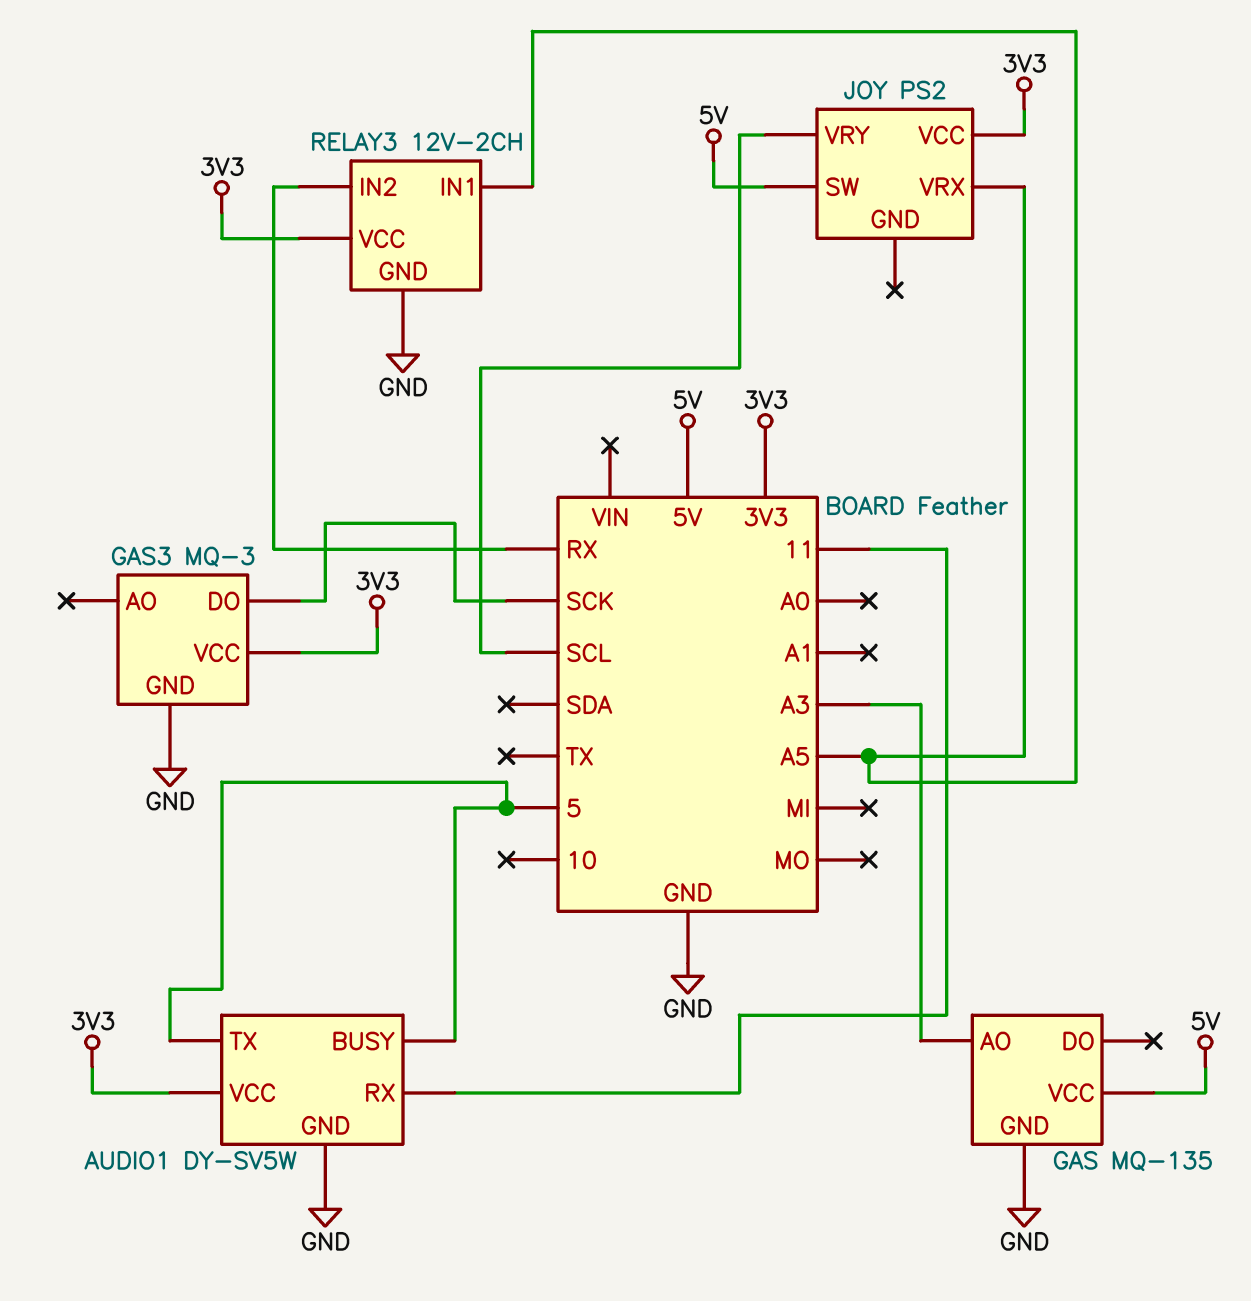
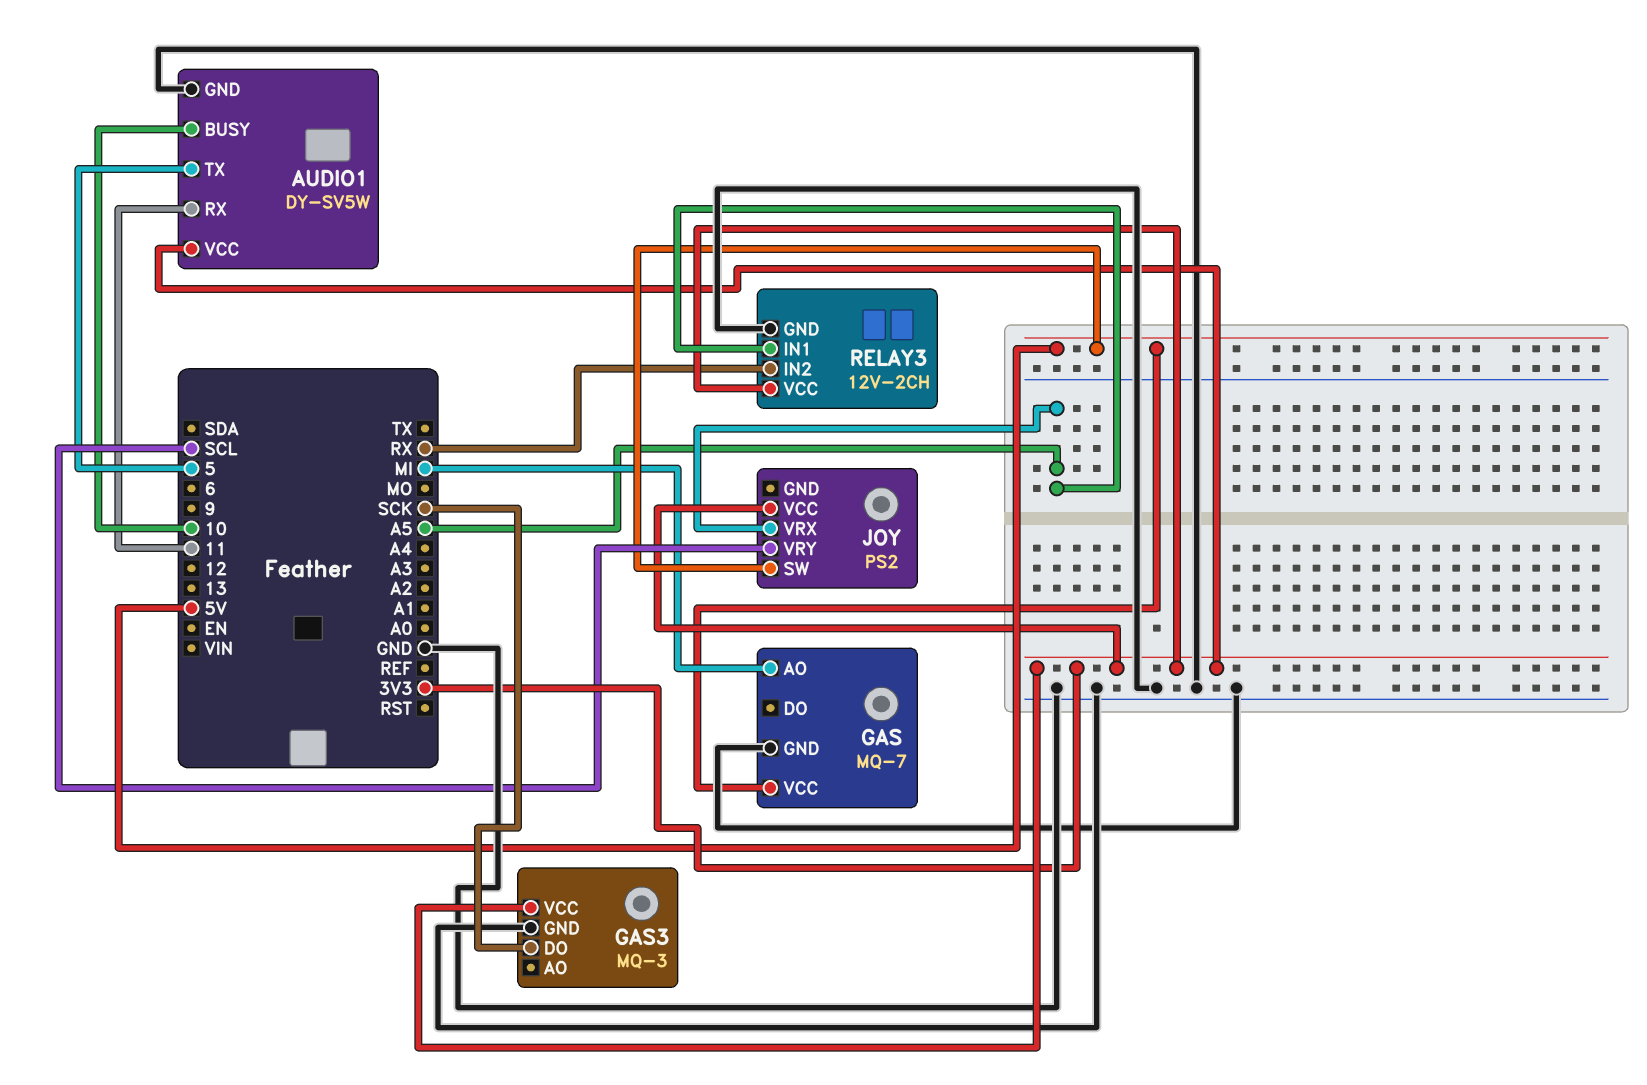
AUDIO1 pin BUSY: 5 -> 10
GAS: MQ-135 -> MQ-7
GAS pin AO: A3 -> MI

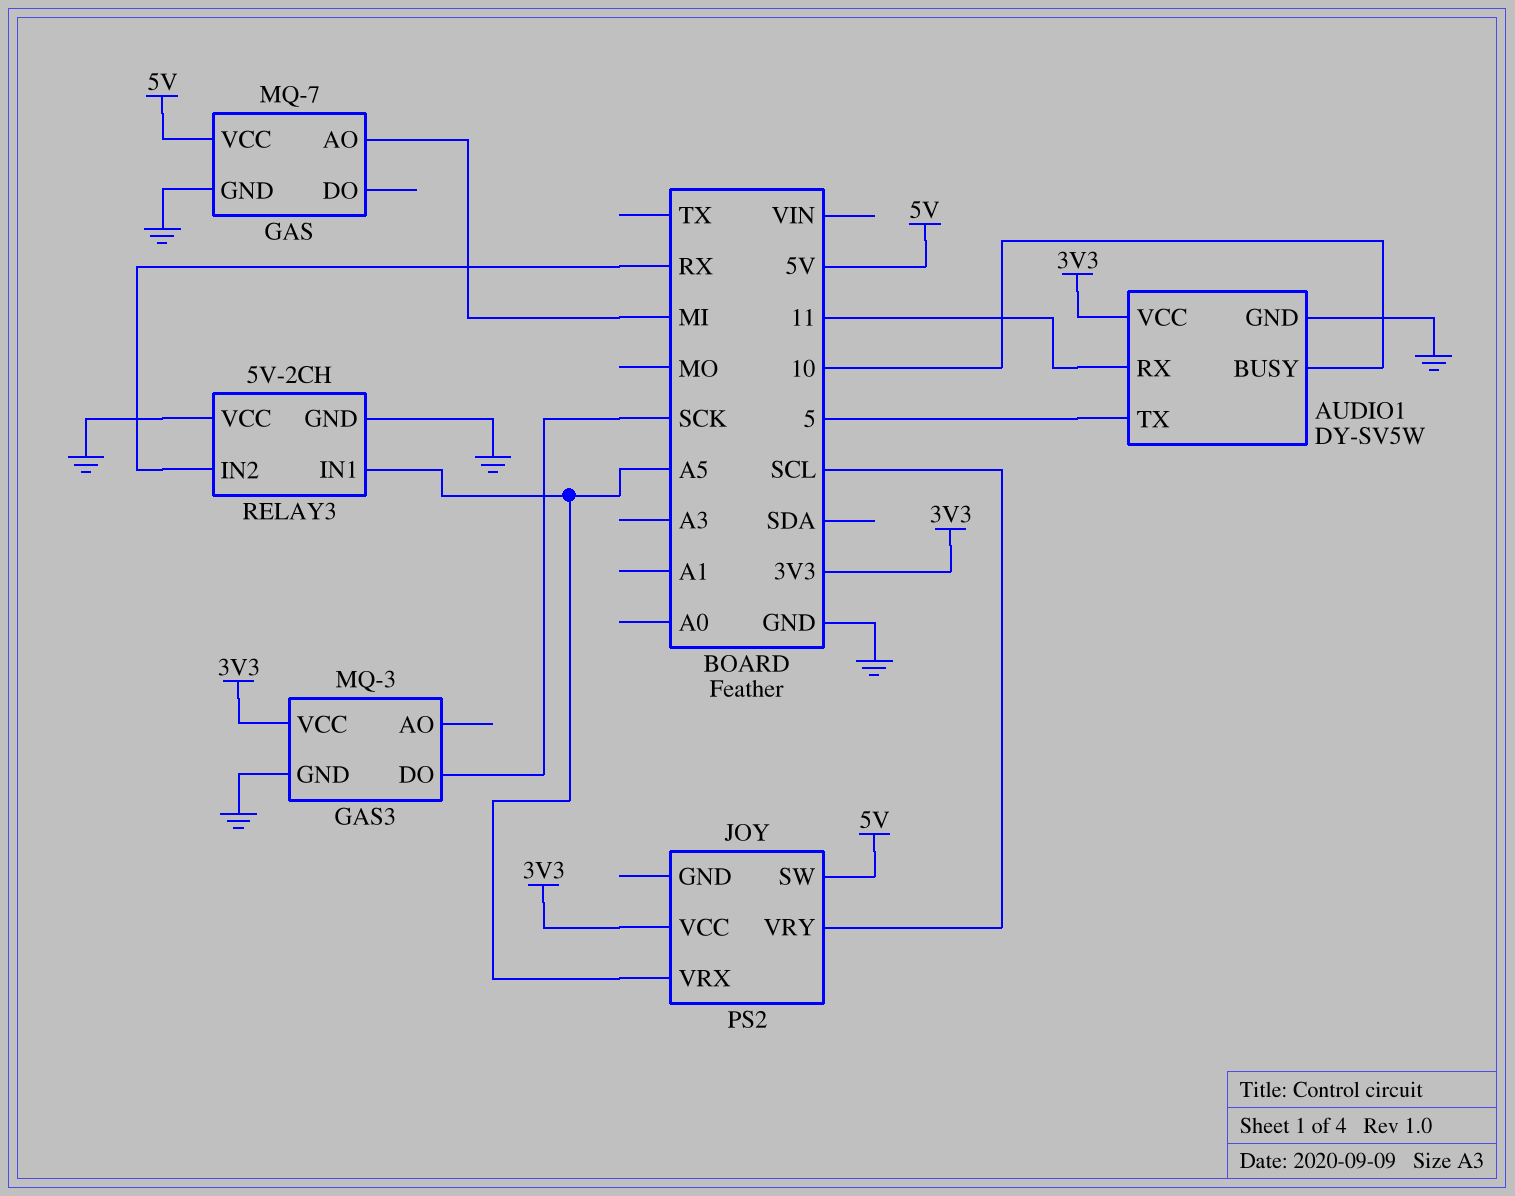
RELAY3: 12V-2CH -> 5V-2CH
RELAY3 pin VCC: 3V3 -> GND

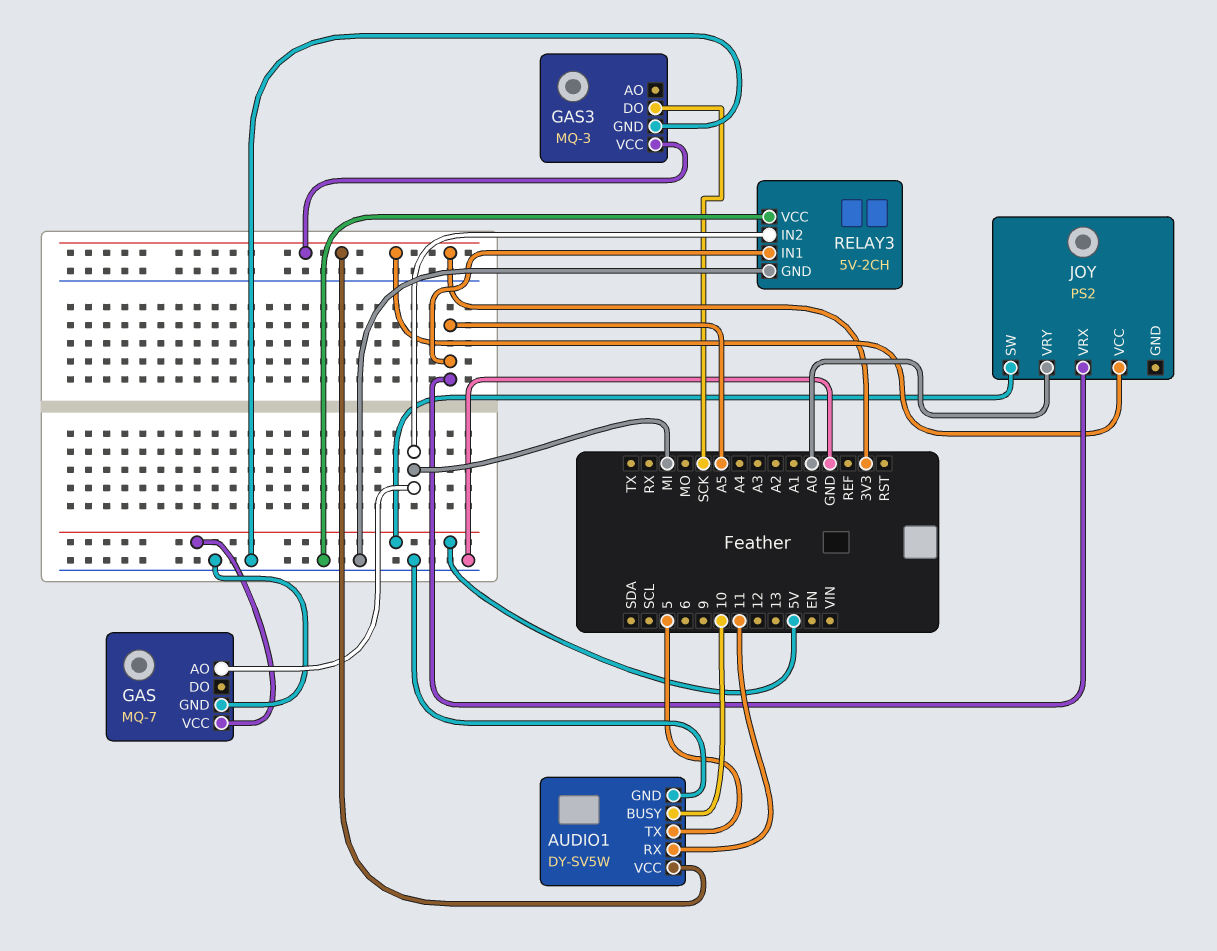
JOY pin VRY: SCL -> A0
RELAY3 pin IN2: RX -> MI

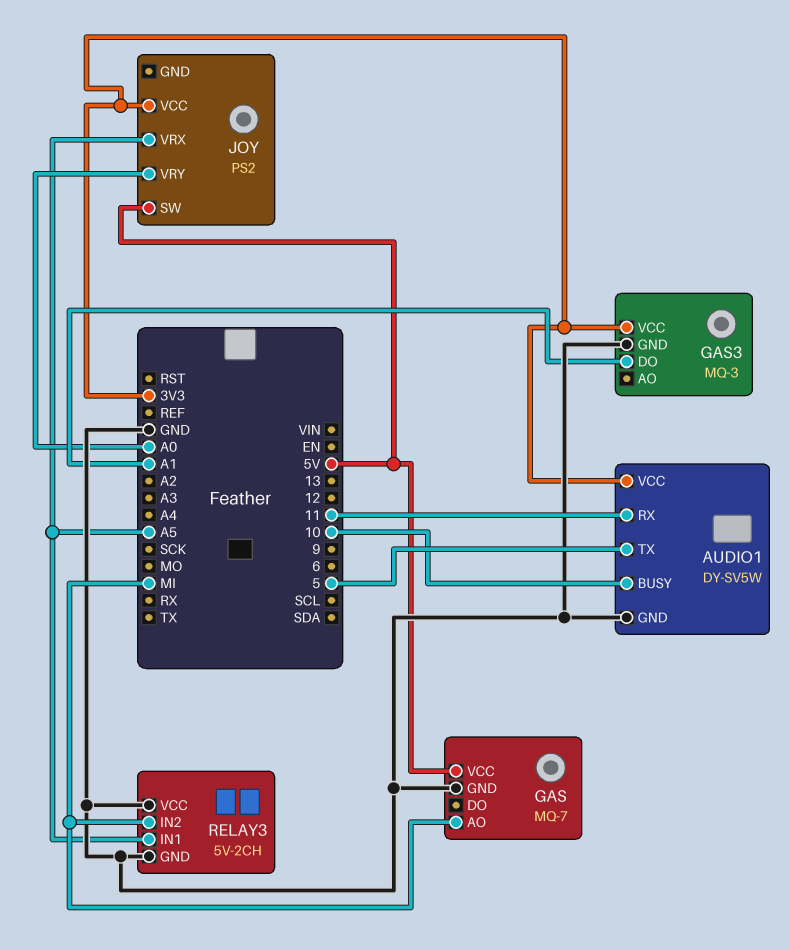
GAS3 pin DO: SCK -> A1

